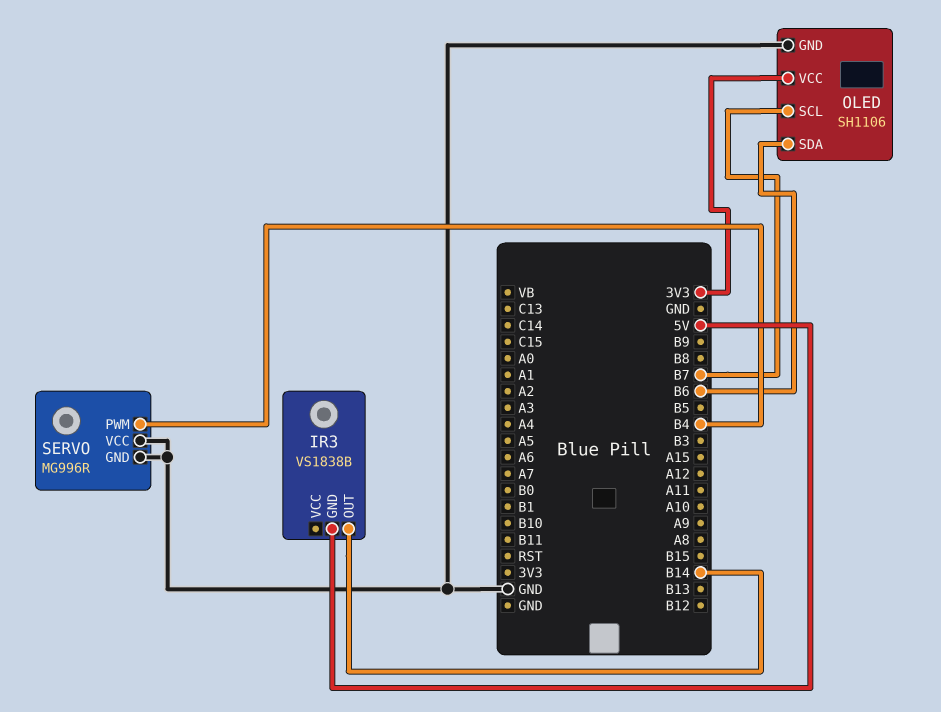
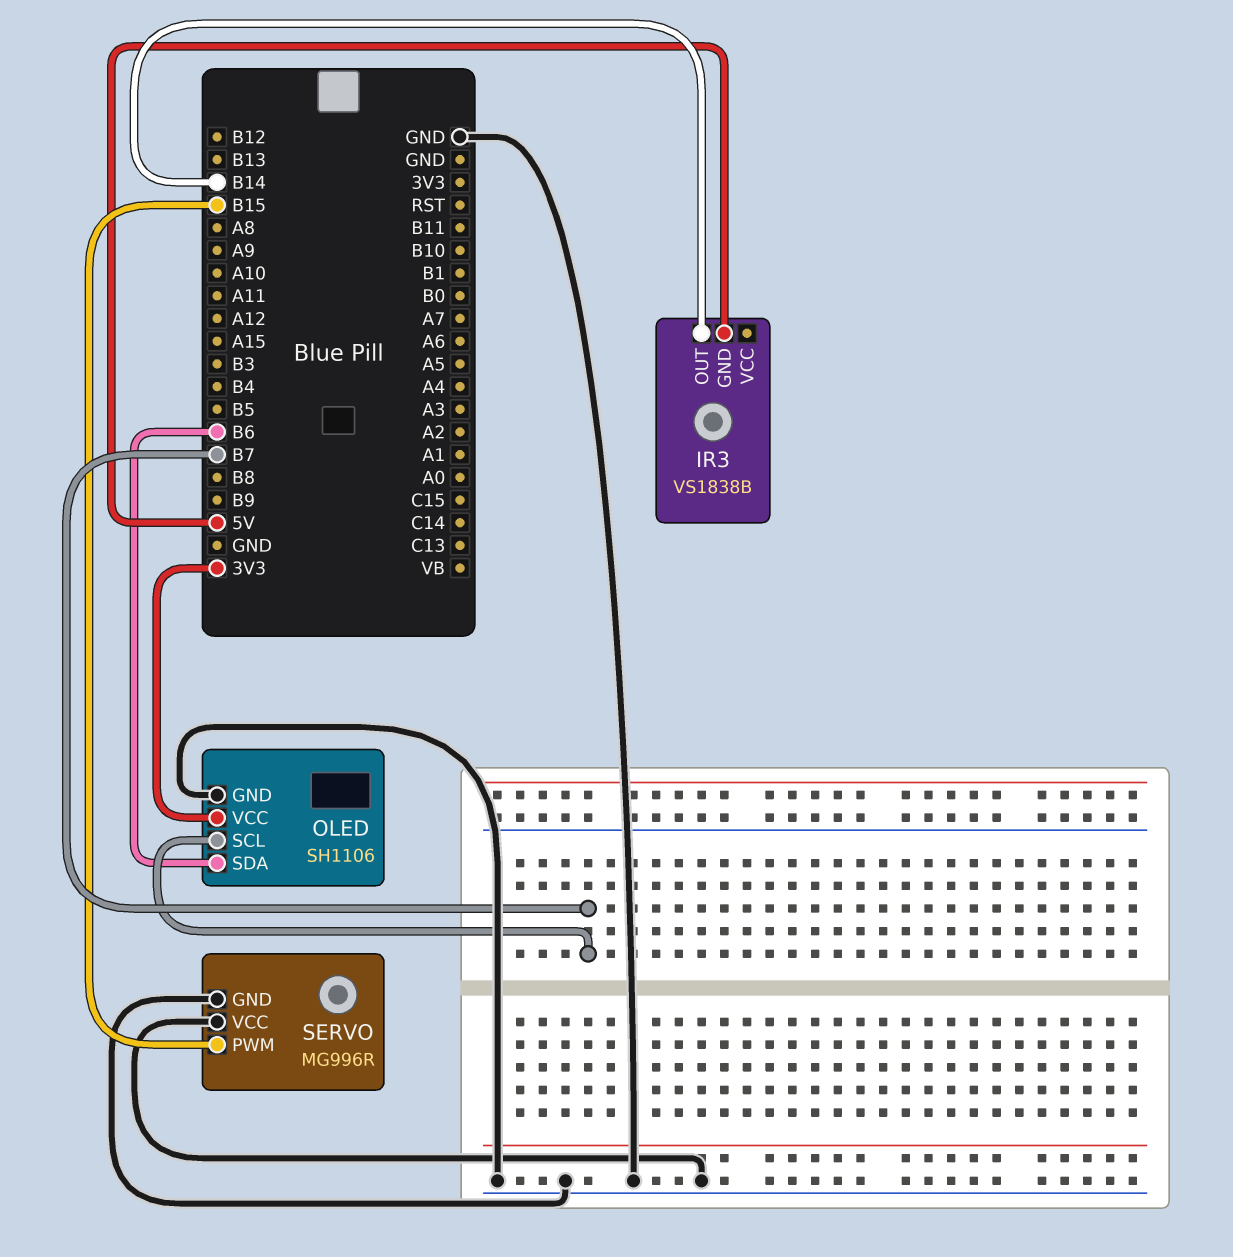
SERVO pin PWM: B4 -> B15

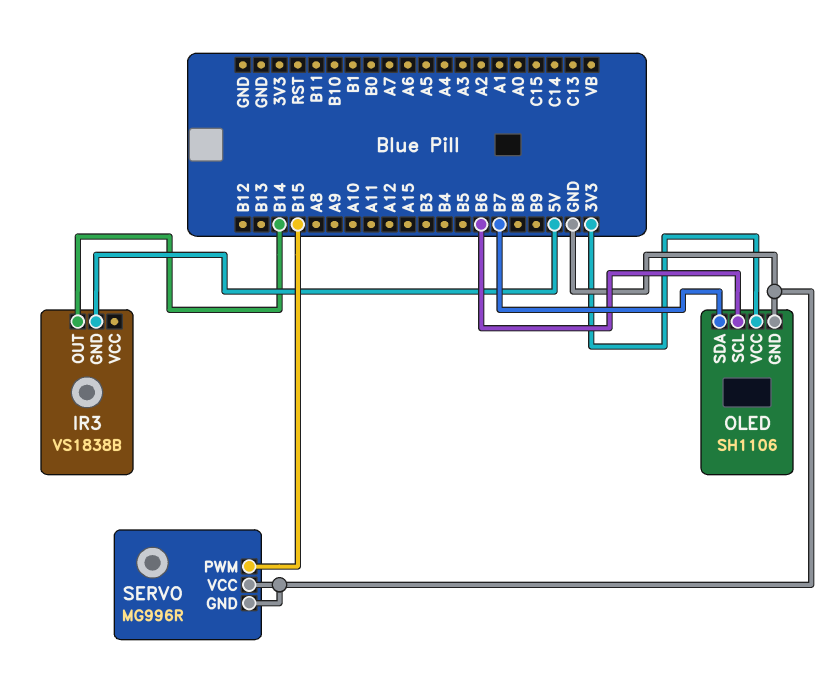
OLED pin SCL: B7 -> B6
OLED pin SDA: B6 -> B7

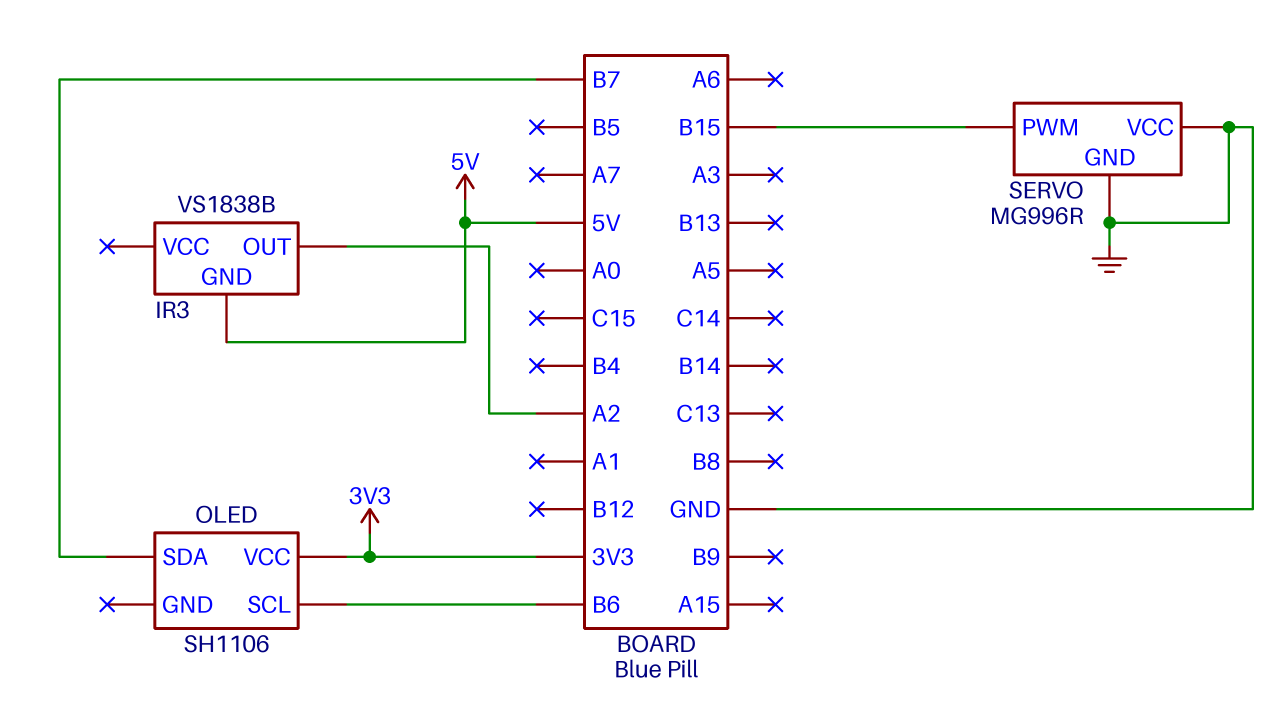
IR3 pin OUT: B14 -> A2
OLED pin GND: GND -> none

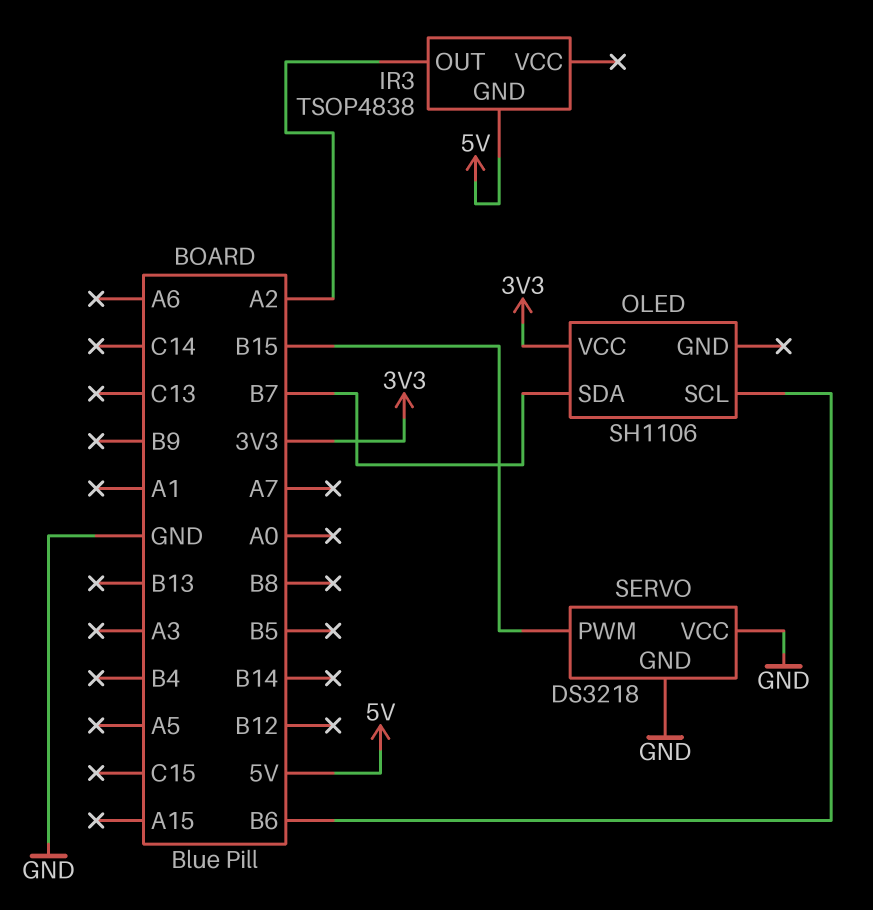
IR3: VS1838B -> TSOP4838
SERVO: MG996R -> DS3218

